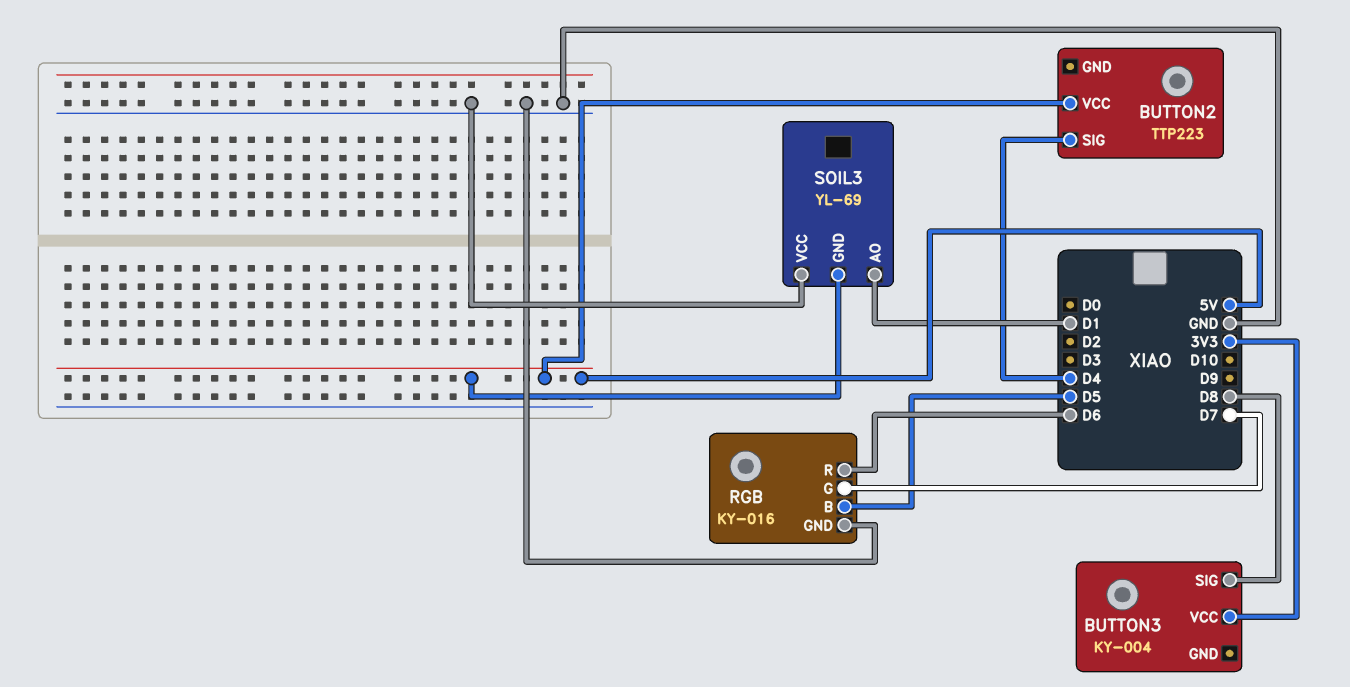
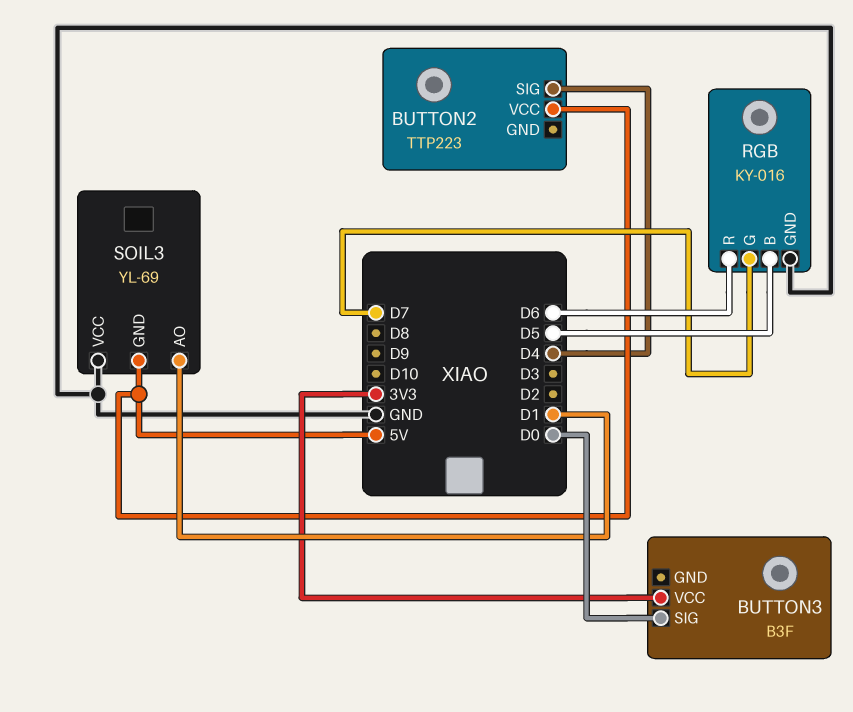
BUTTON3: KY-004 -> B3F
BUTTON3 pin SIG: D8 -> D0

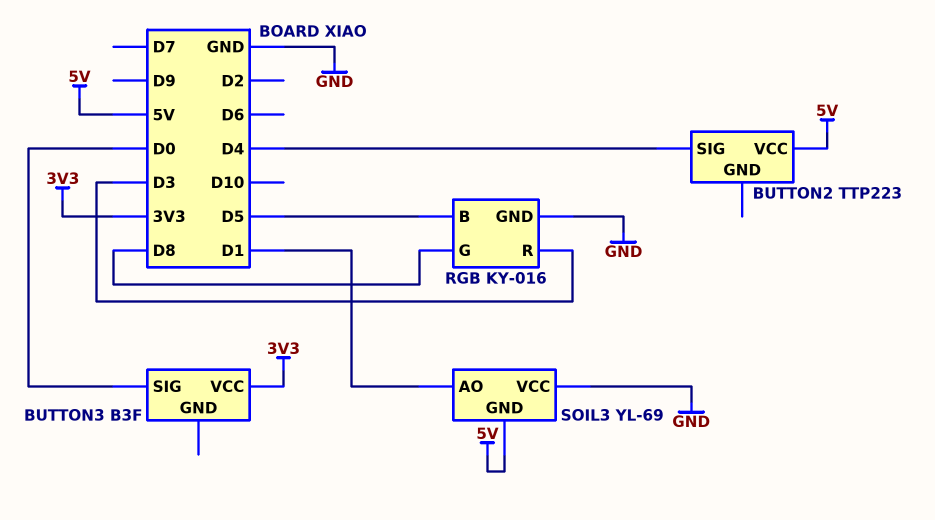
RGB pin G: D7 -> D8
RGB pin R: D6 -> D3

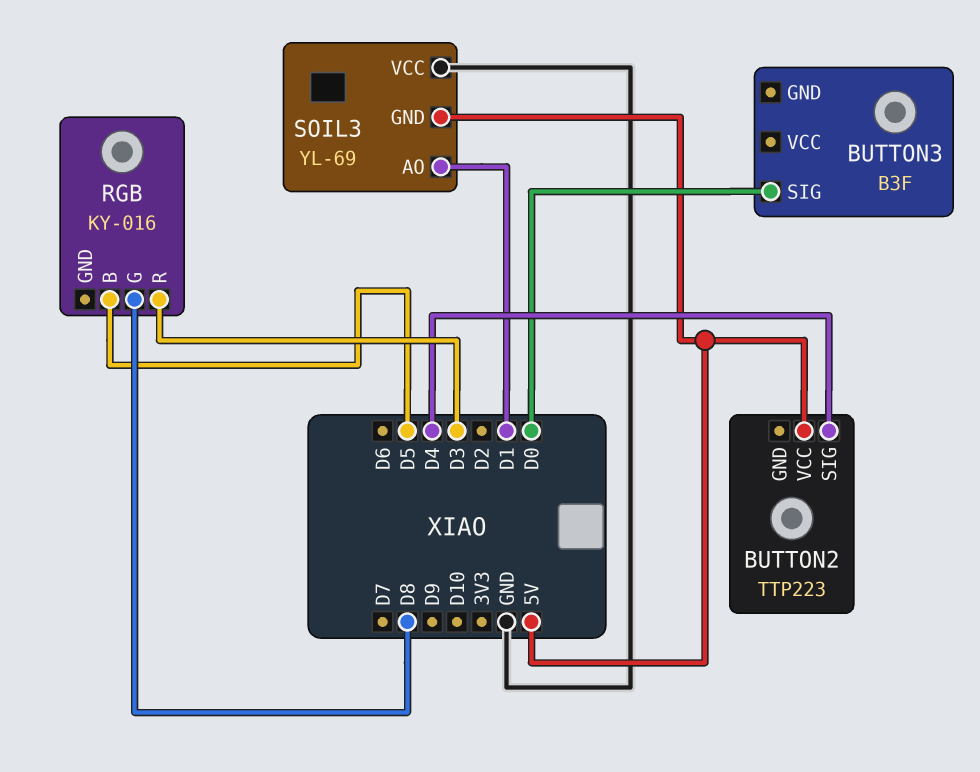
BUTTON3 pin VCC: 3V3 -> none
RGB pin GND: GND -> none

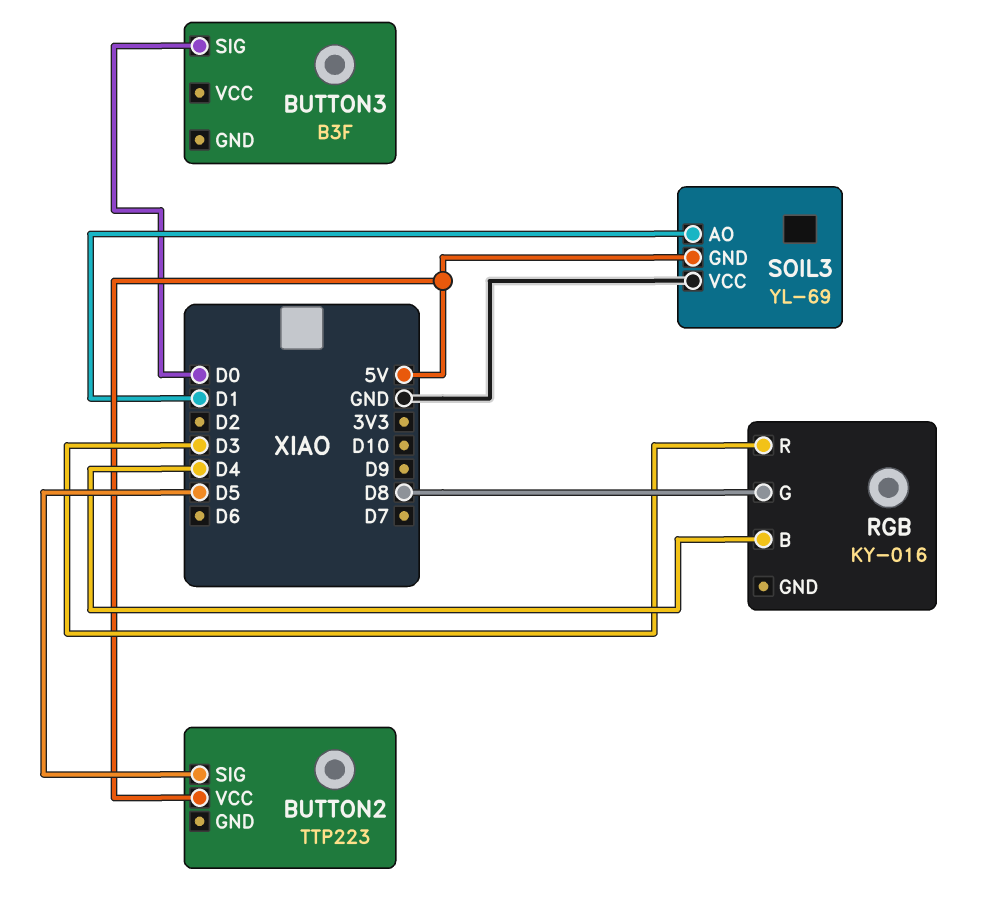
BUTTON2 pin SIG: D4 -> D5
RGB pin B: D5 -> D4

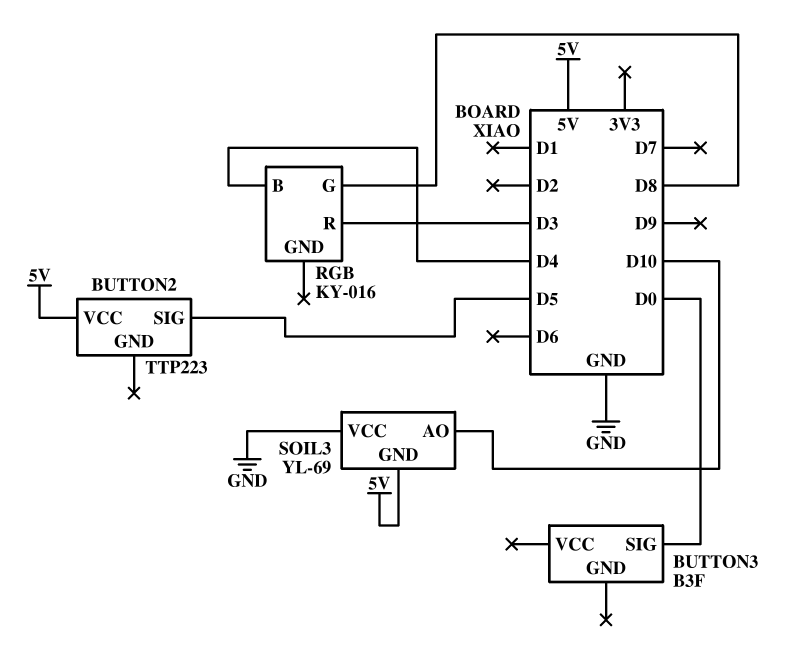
SOIL3 pin AO: D1 -> D10

